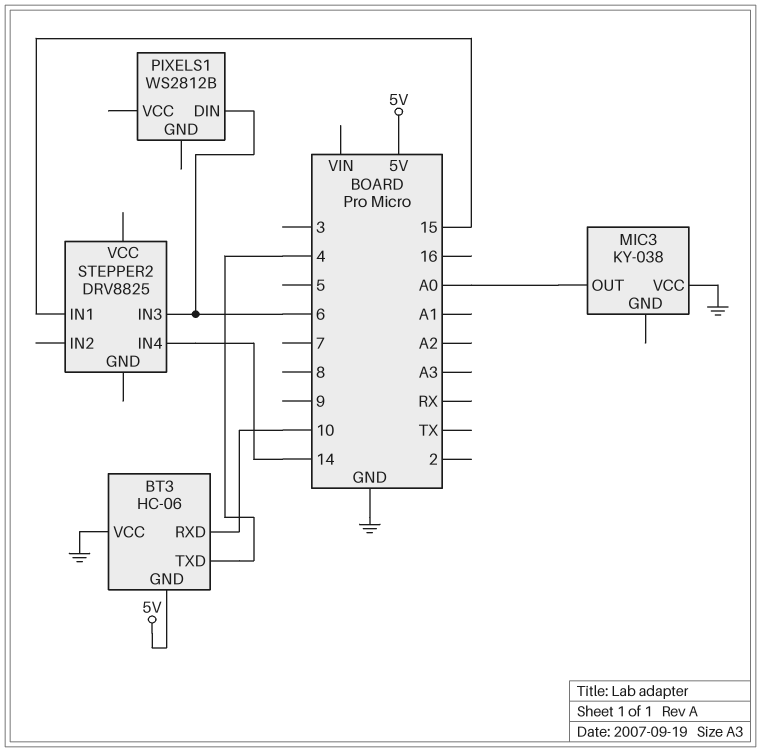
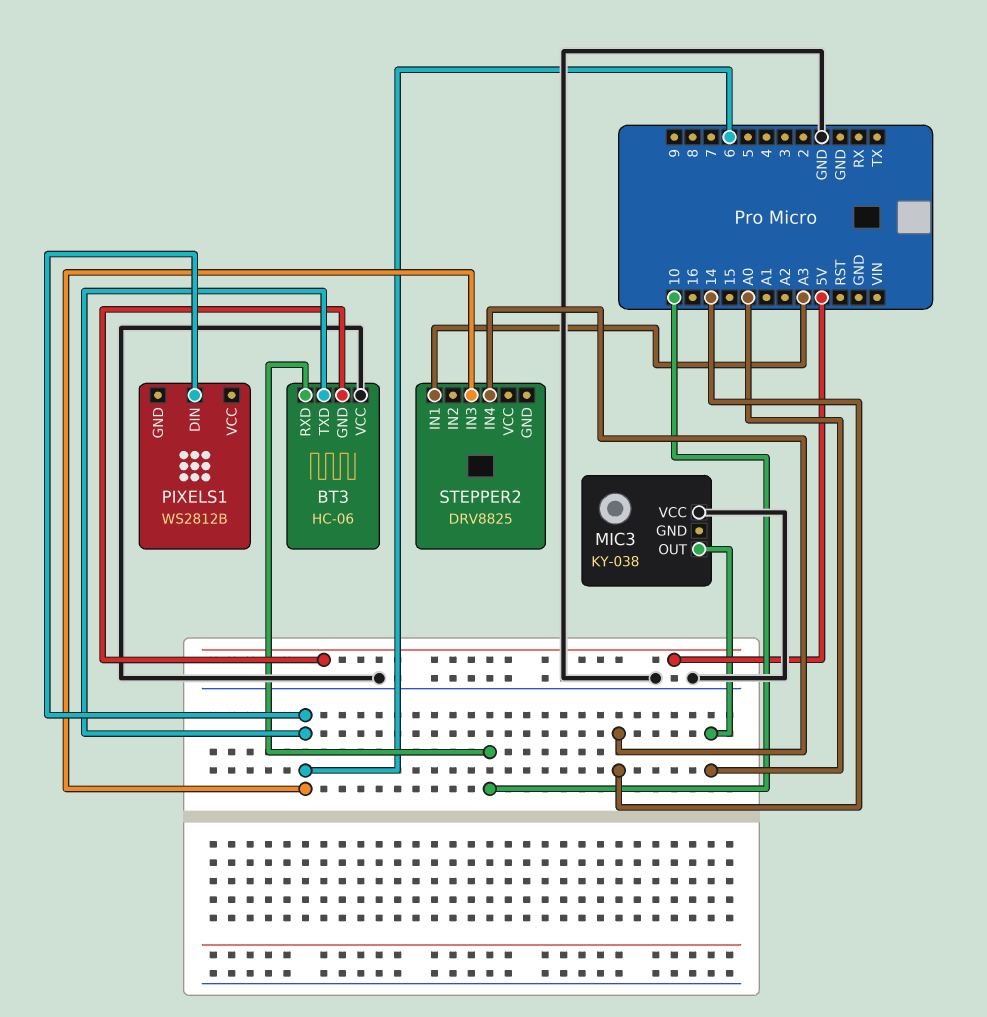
BT3 pin TXD: 4 -> 6
STEPPER2 pin IN1: 15 -> A3

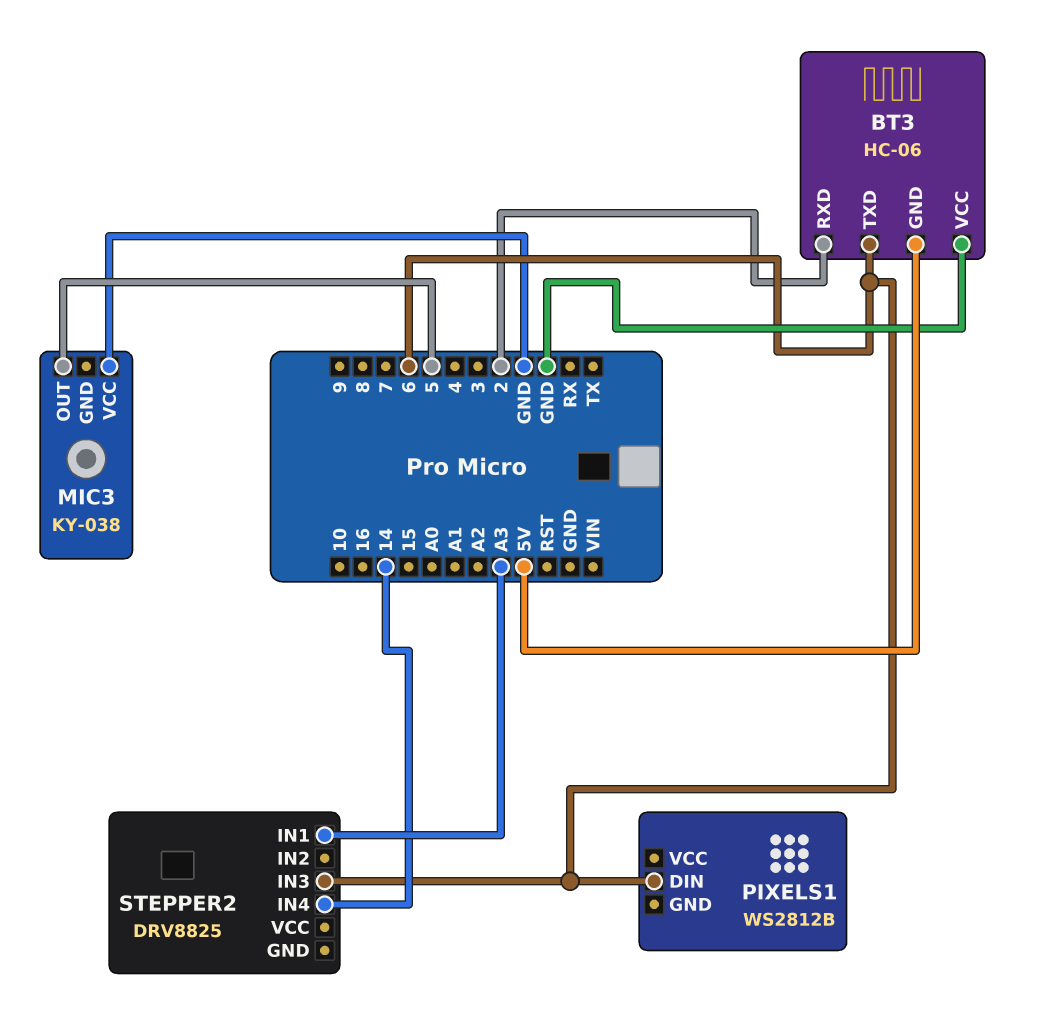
BT3 pin RXD: 10 -> 2
MIC3 pin OUT: A0 -> 5

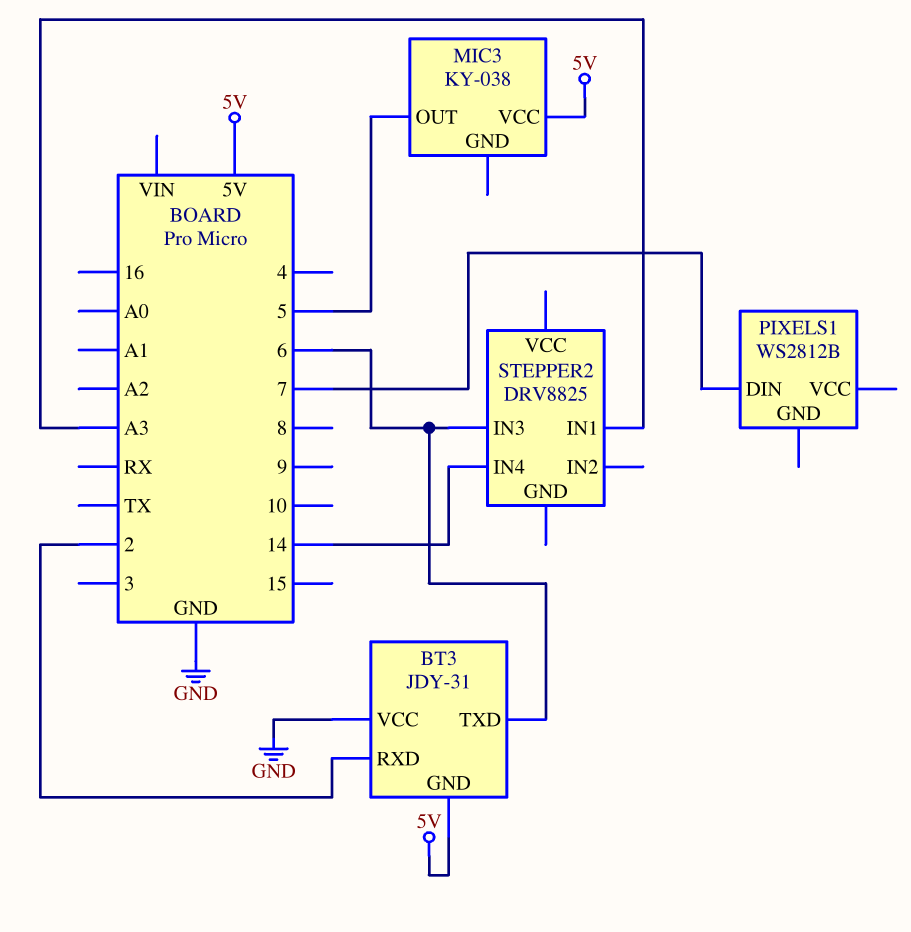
BT3: HC-06 -> JDY-31
MIC3 pin VCC: GND -> 5V
PIXELS1 pin DIN: 6 -> 7

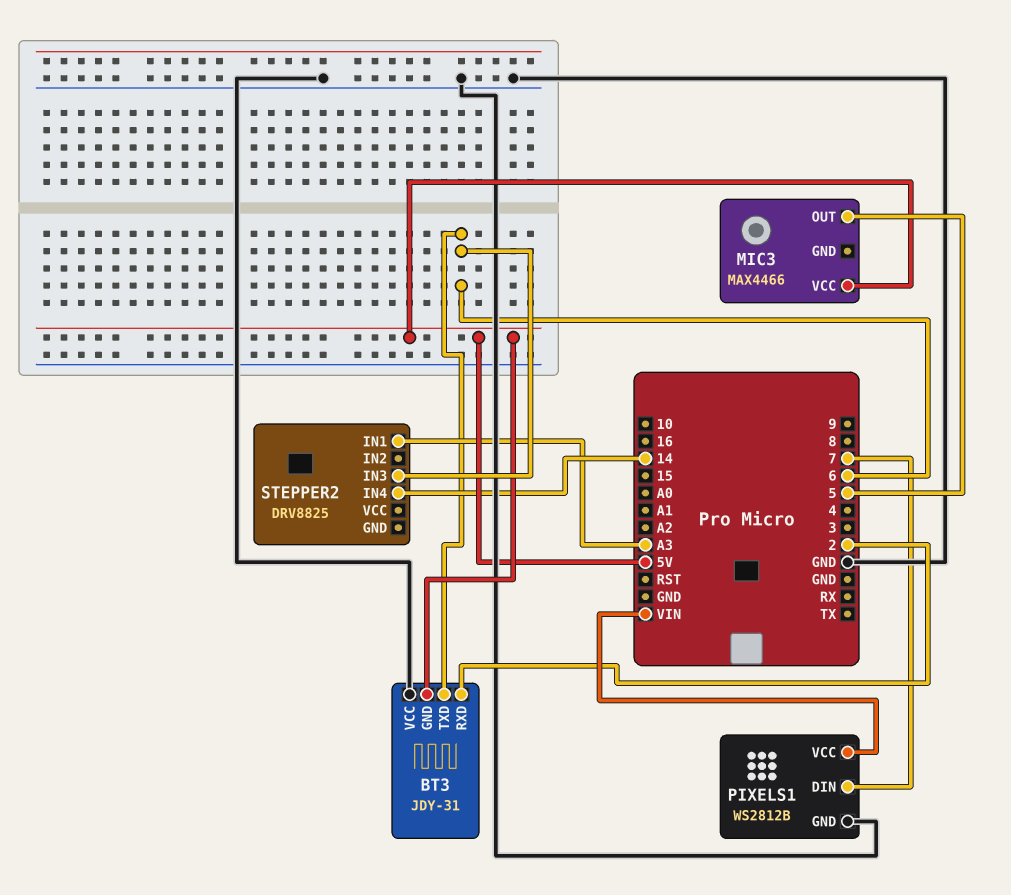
MIC3: KY-038 -> MAX4466
PIXELS1 pin GND: none -> GND
PIXELS1 pin VCC: none -> VIN

